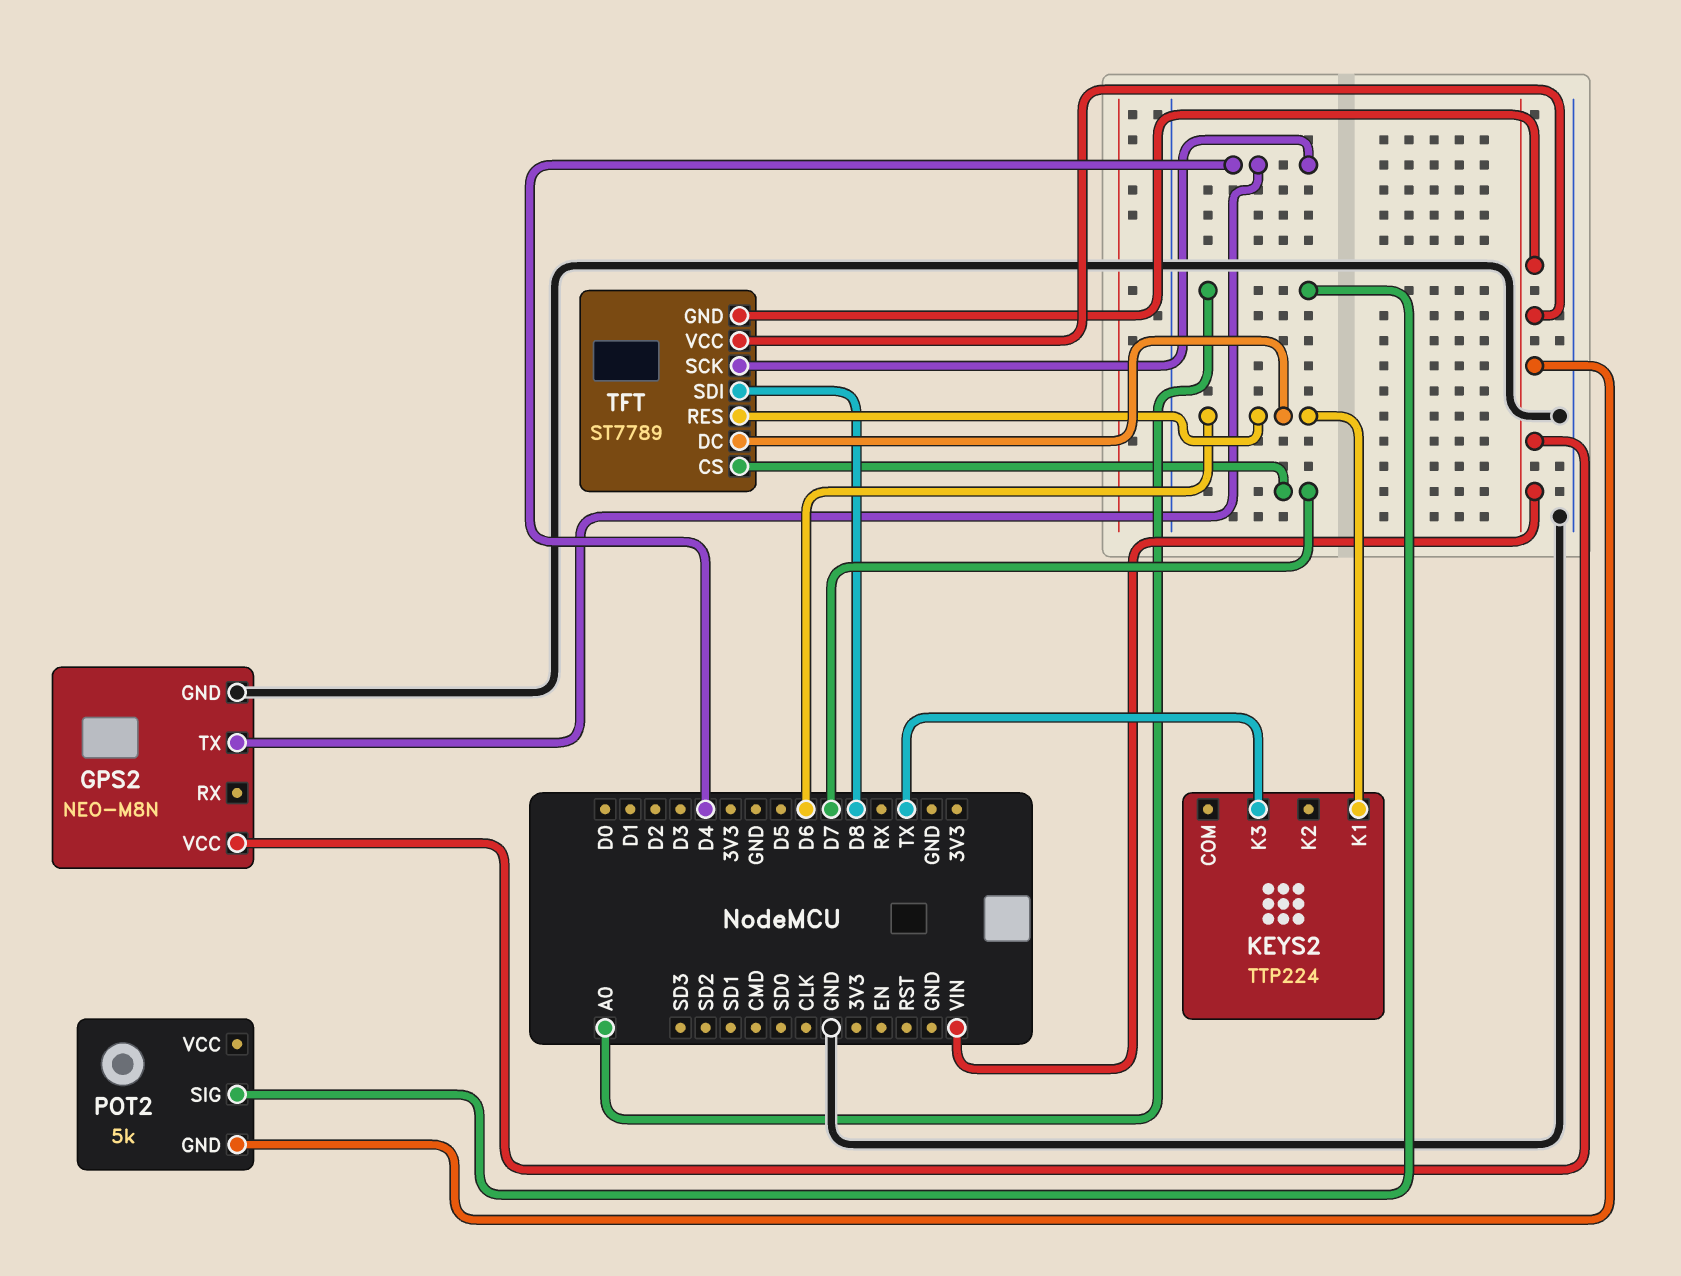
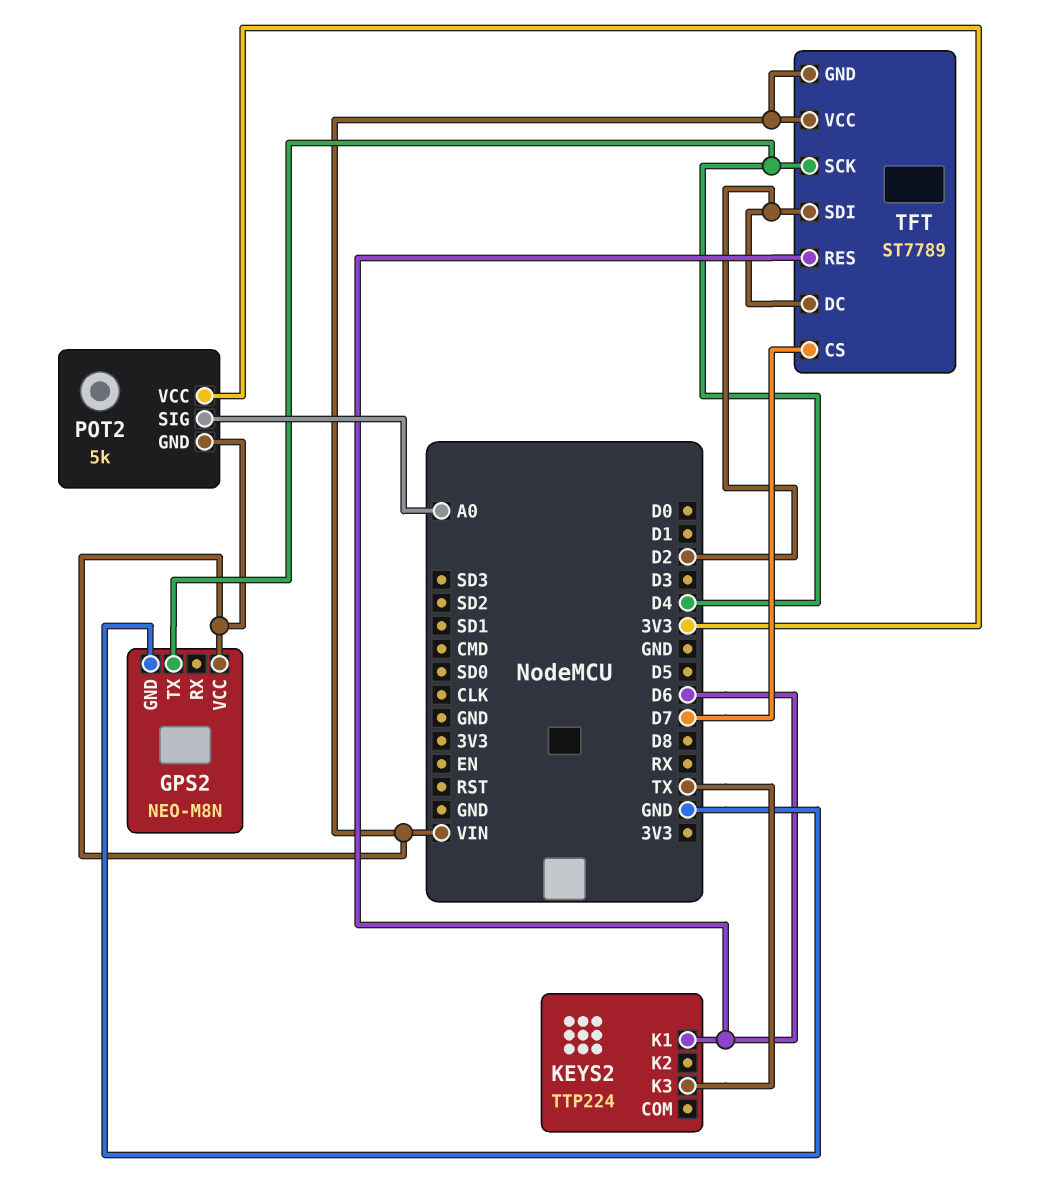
POT2 pin VCC: none -> 3V3
TFT pin DC: D6 -> D2
TFT pin SDI: D8 -> D2

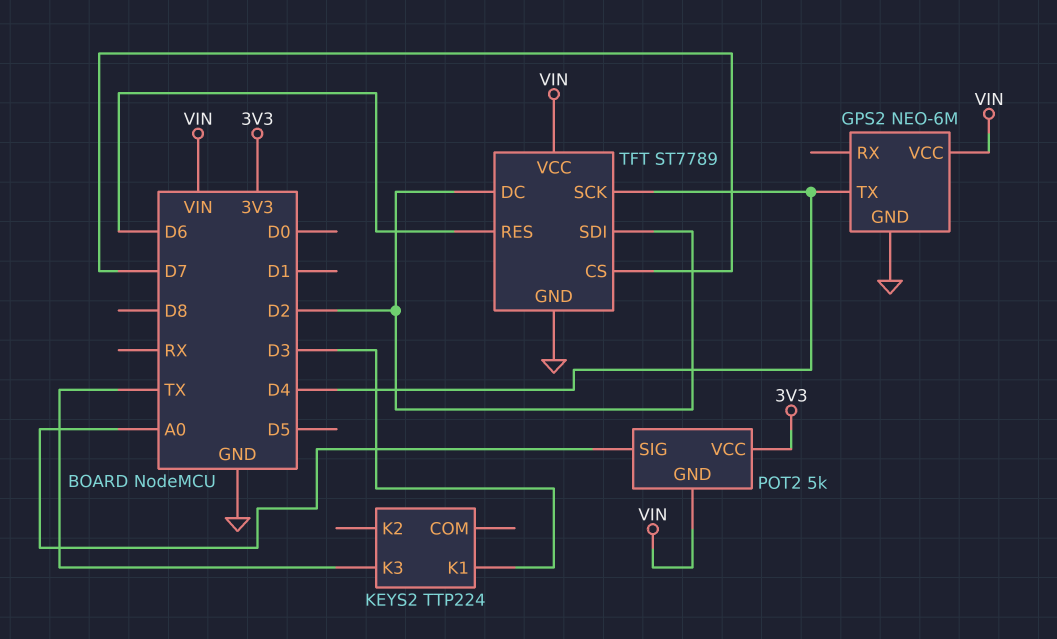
GPS2: NEO-M8N -> NEO-6M
KEYS2 pin K1: D6 -> D3
TFT pin GND: VIN -> GND

